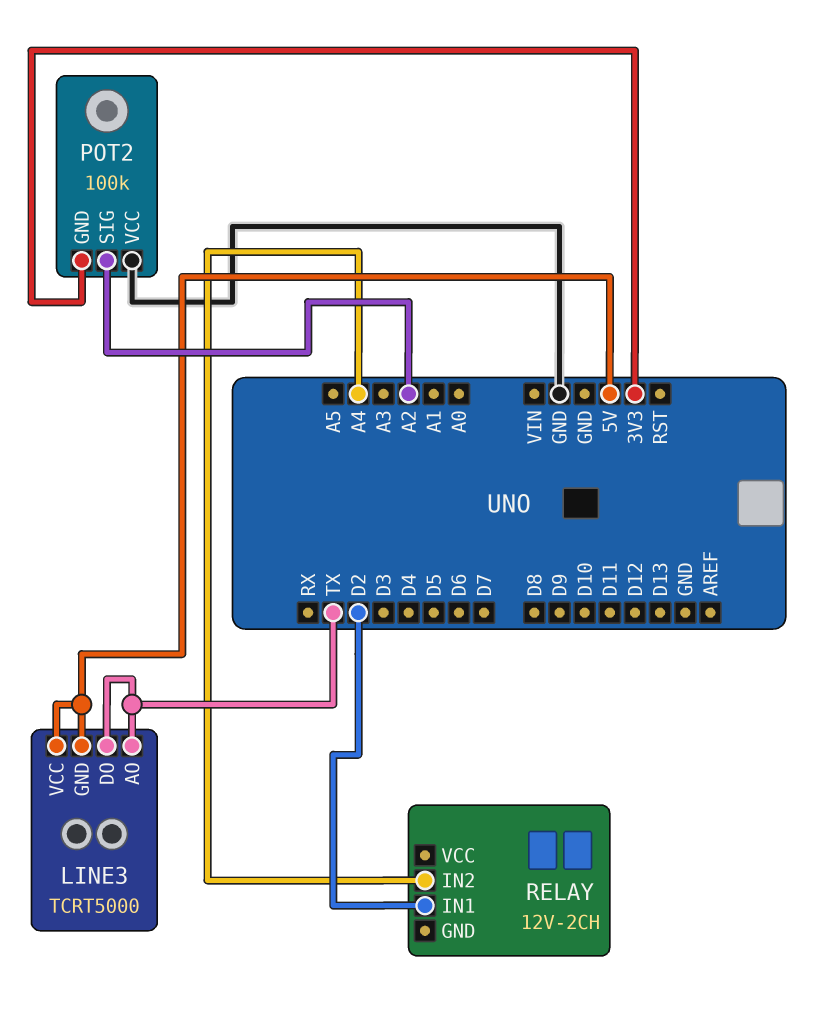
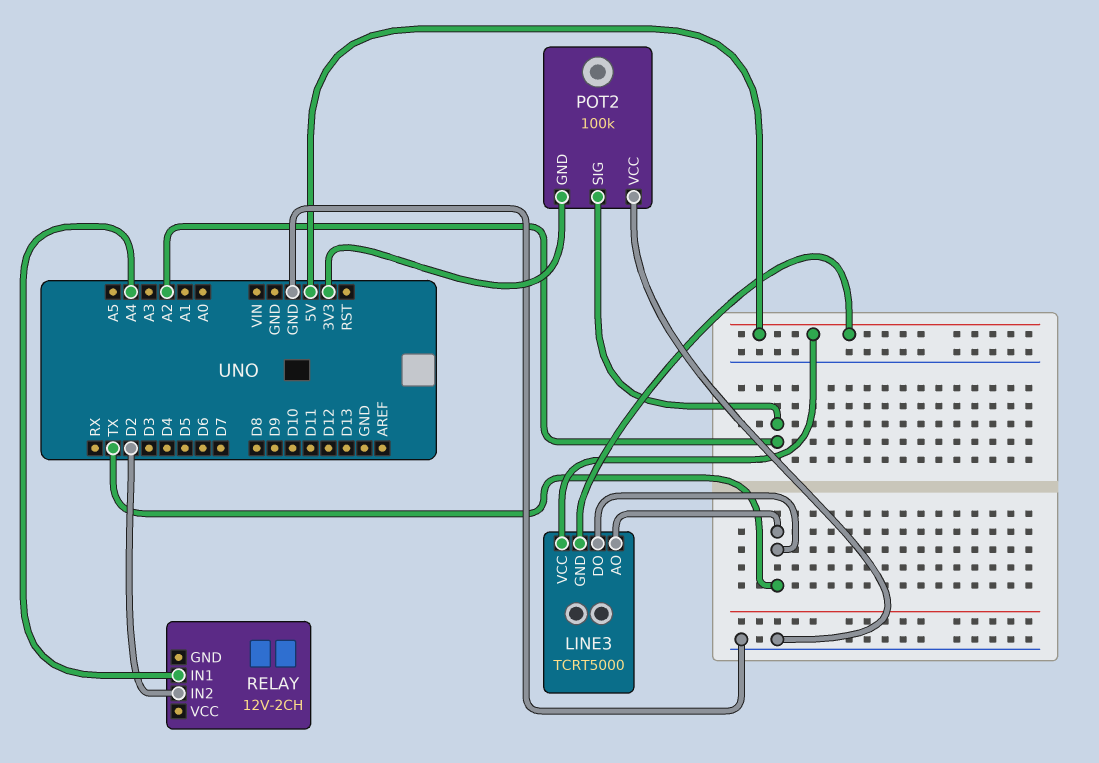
RELAY pin IN1: D2 -> A4
RELAY pin IN2: A4 -> D2

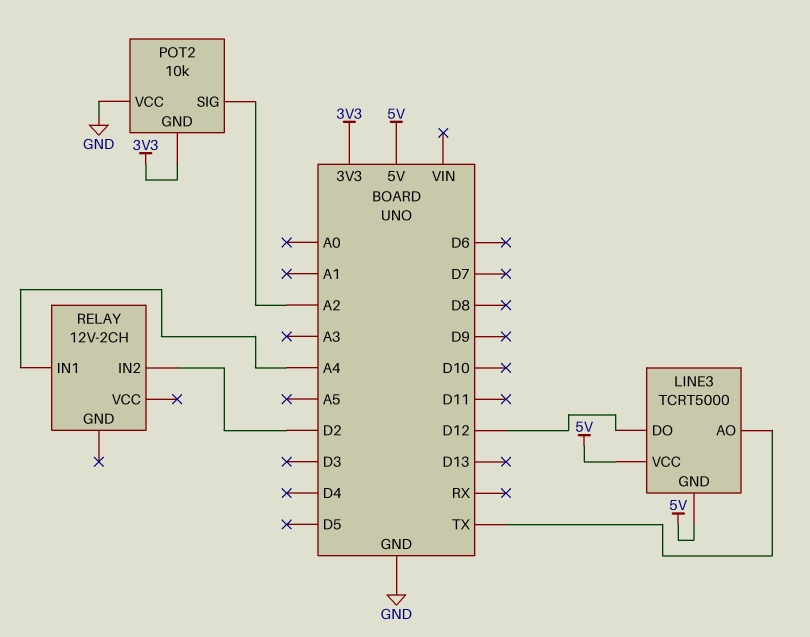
LINE3 pin DO: TX -> D12
POT2: 100k -> 10k

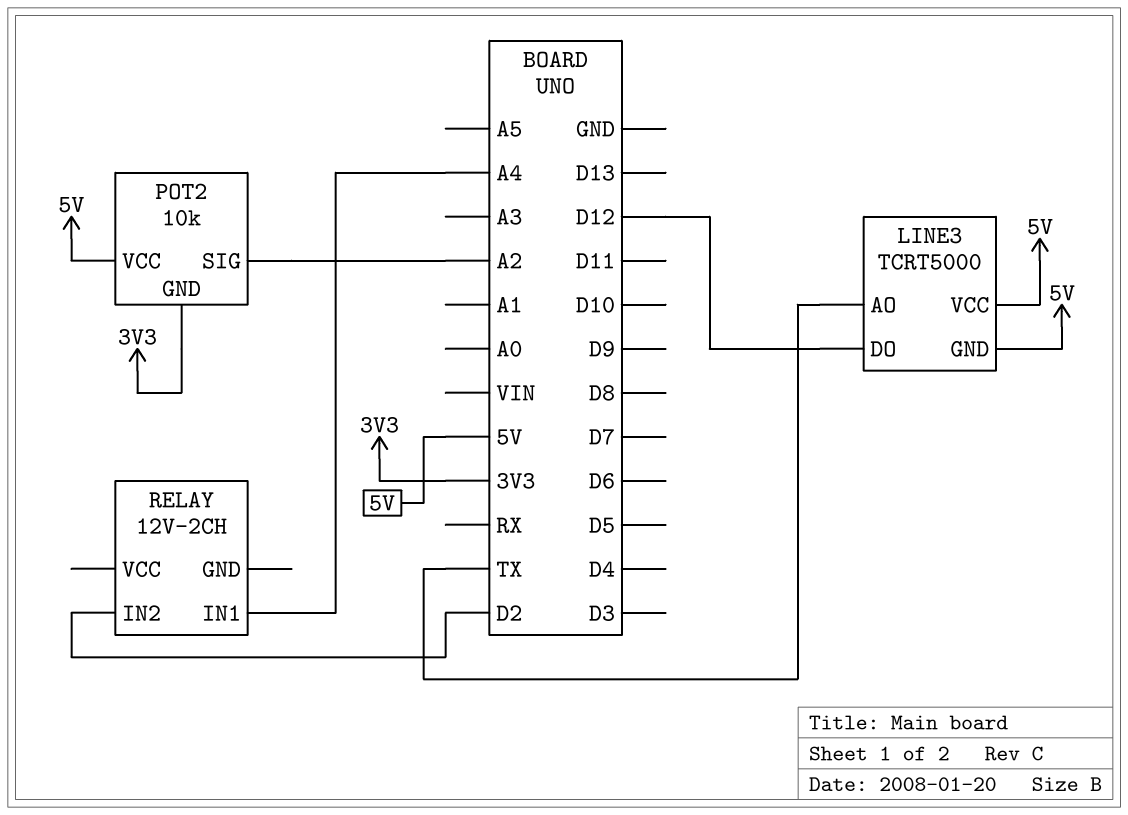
POT2 pin VCC: GND -> 5V

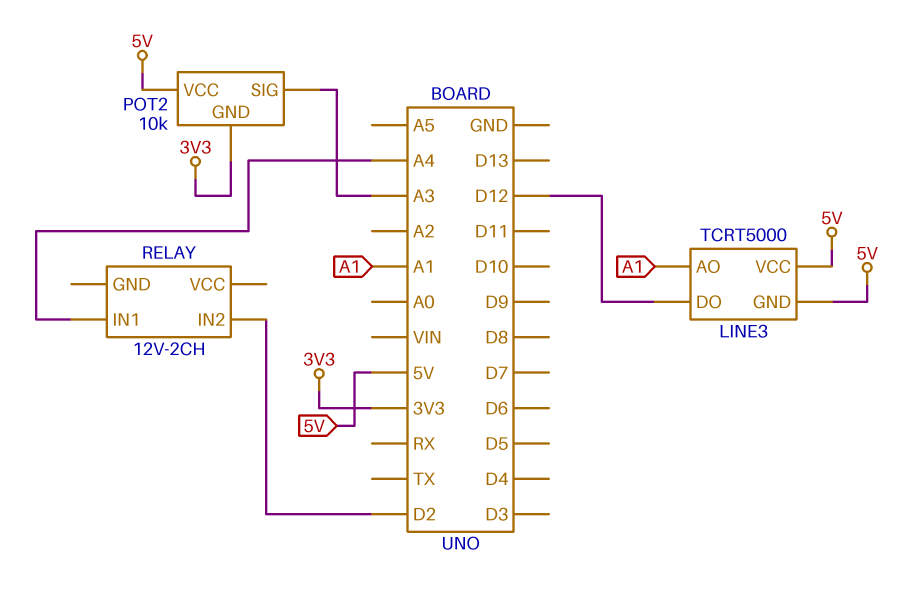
LINE3 pin AO: TX -> A1
POT2 pin SIG: A2 -> A3

